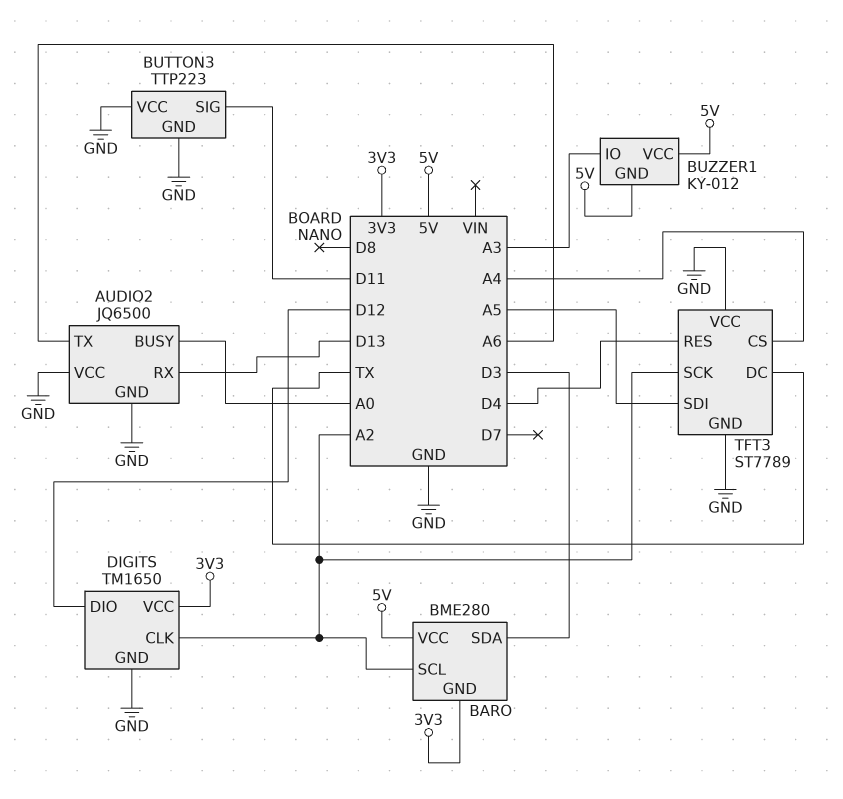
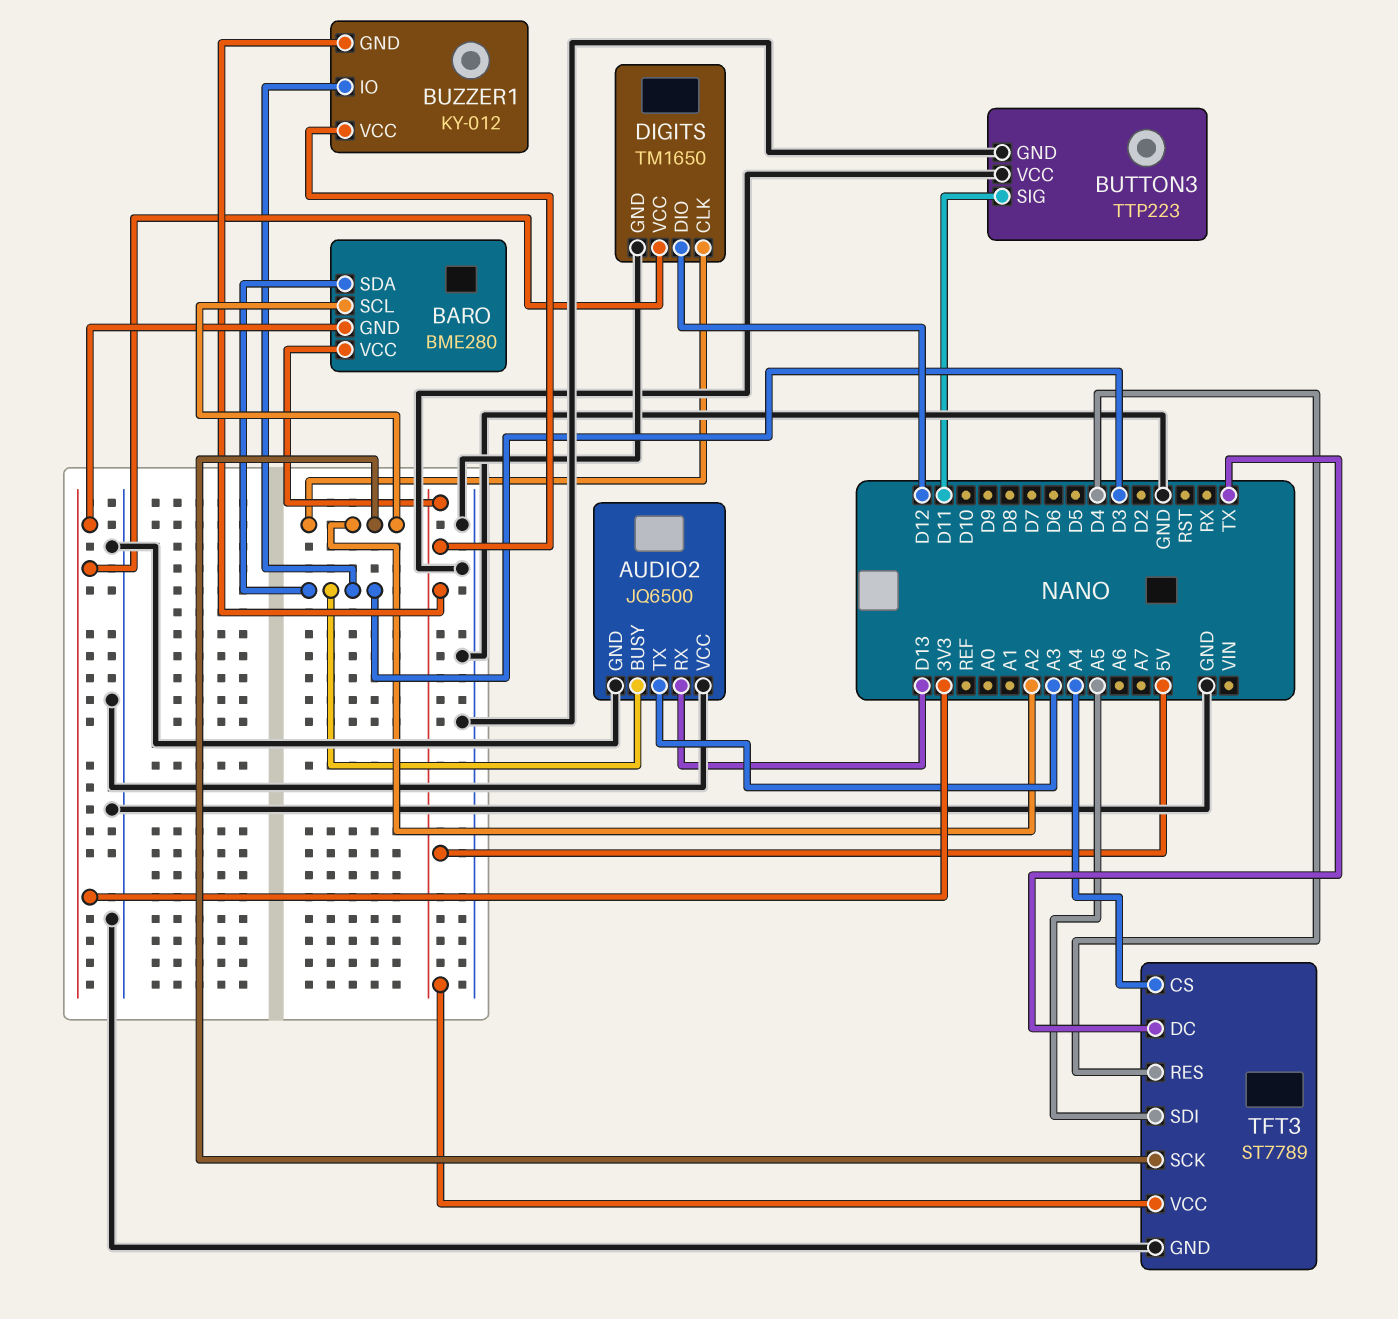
AUDIO2 pin BUSY: A0 -> D3
AUDIO2 pin TX: A6 -> A3
BUZZER1 pin IO: A3 -> D3
TFT3 pin VCC: GND -> 5V

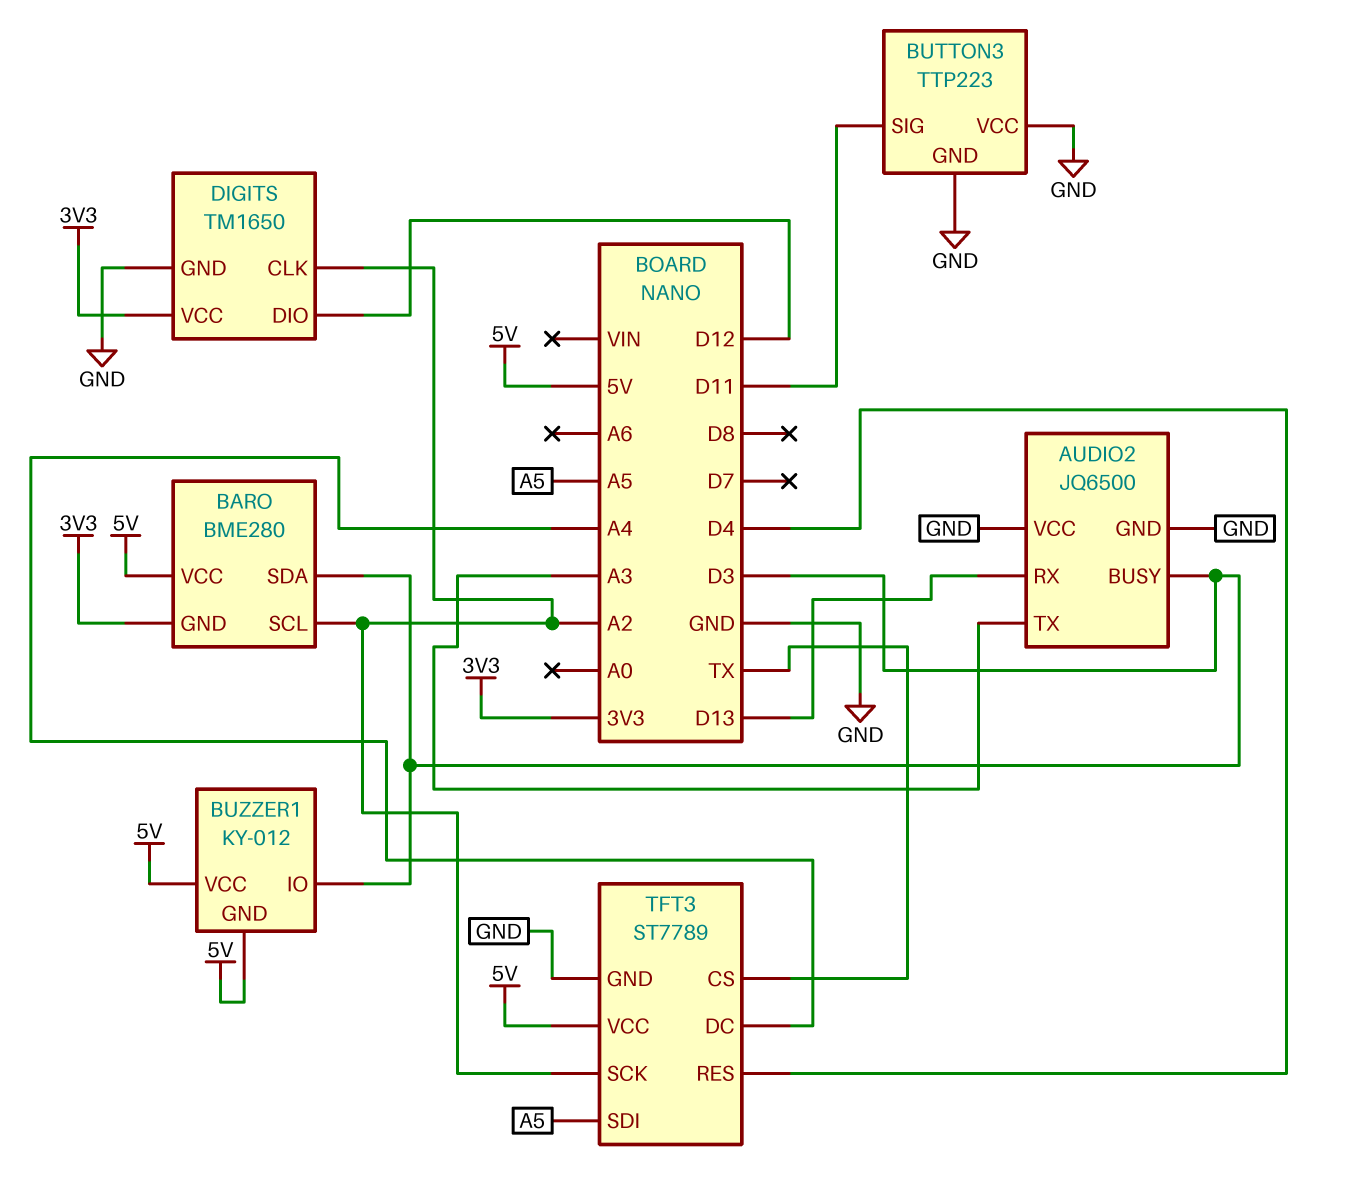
TFT3 pin CS: A4 -> TX
TFT3 pin DC: TX -> A4

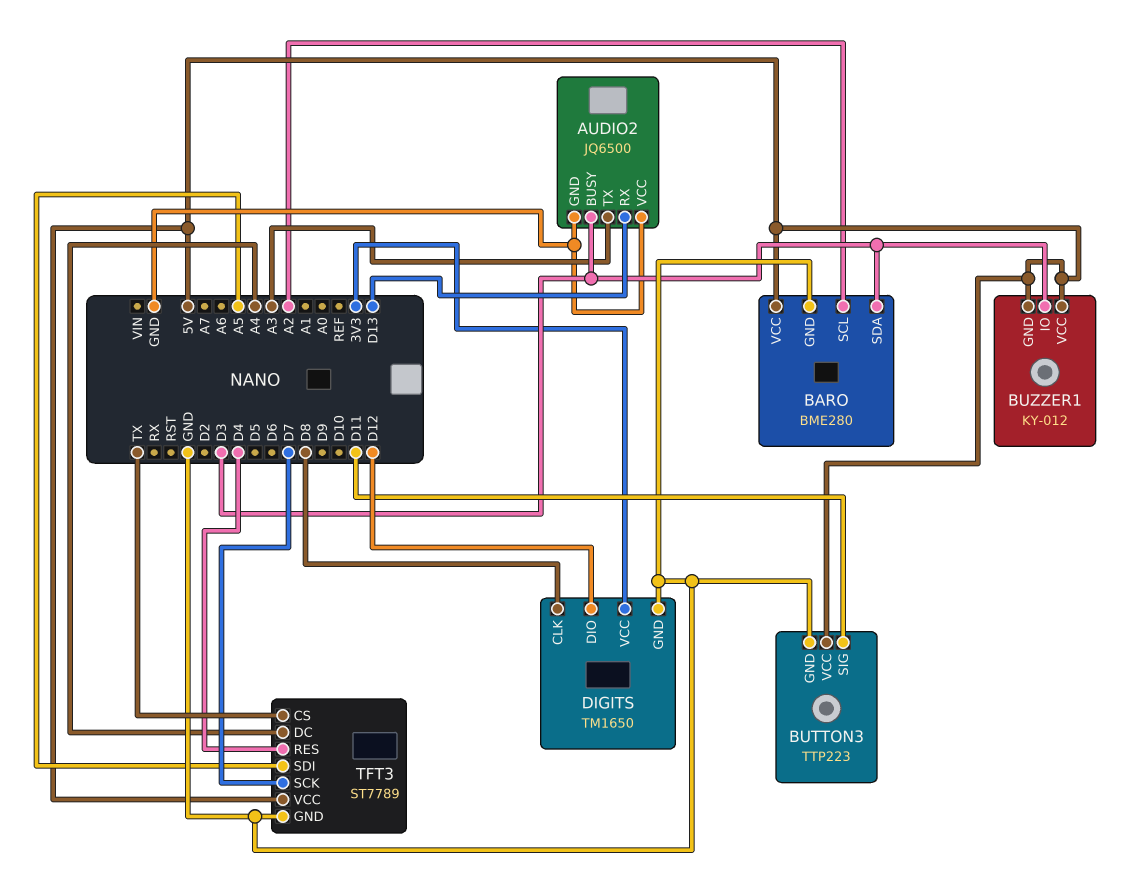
BARO pin GND: 3V3 -> GND
BUTTON3 pin VCC: GND -> 5V
DIGITS pin CLK: A2 -> D8
TFT3 pin SCK: A2 -> D7

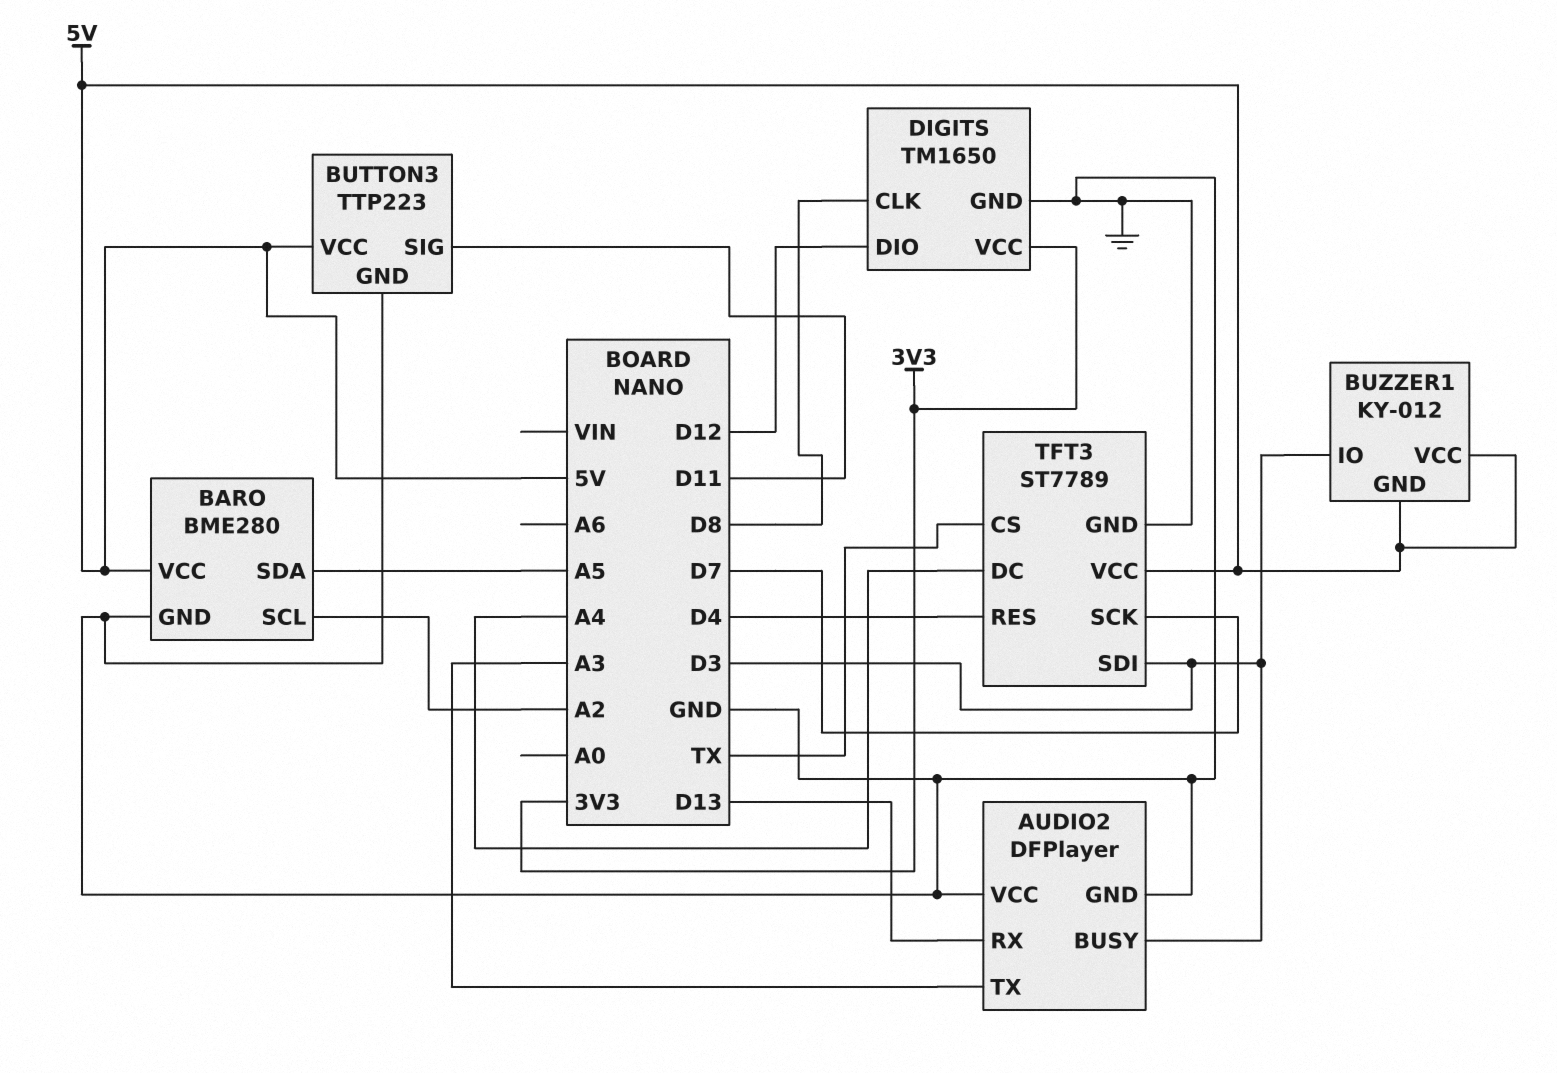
AUDIO2: JQ6500 -> DFPlayer
BARO pin SDA: D3 -> A5
TFT3 pin SDI: A5 -> D3

